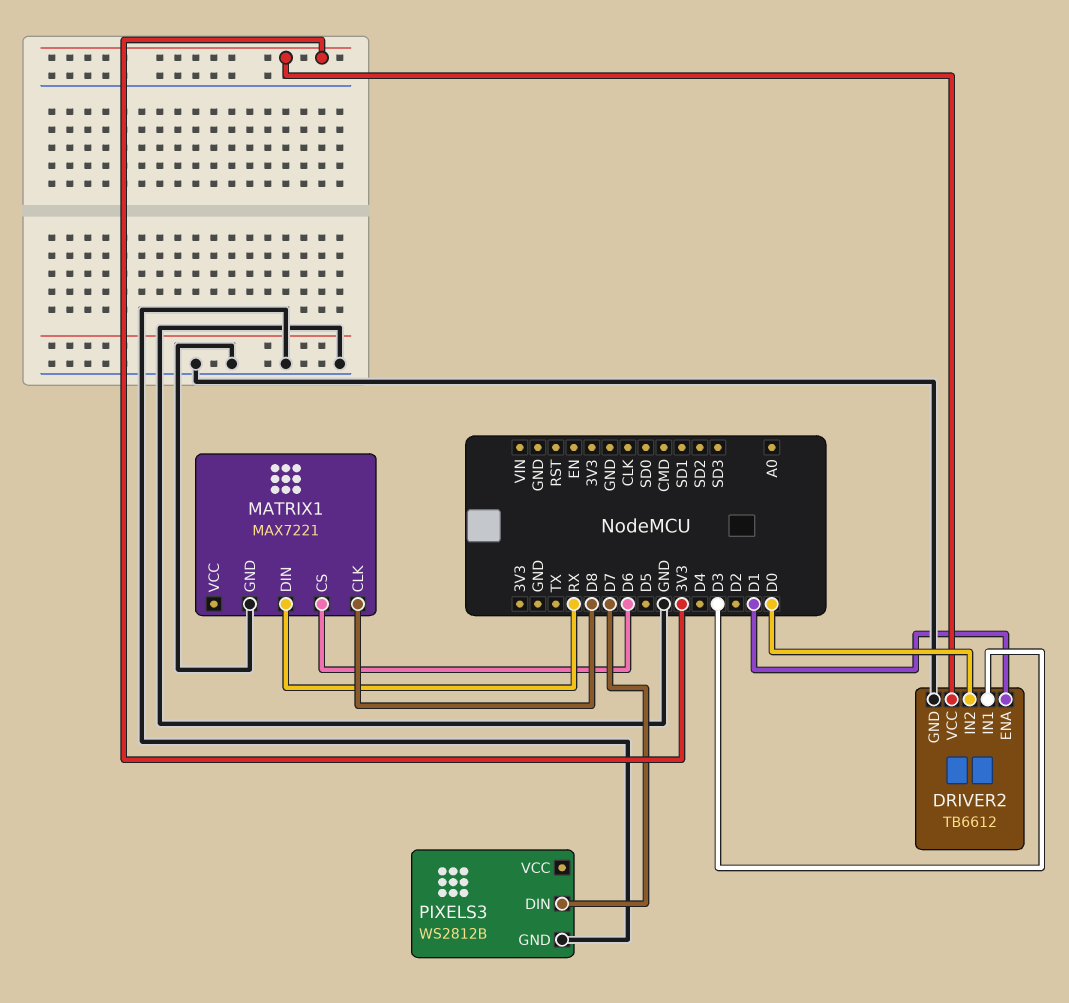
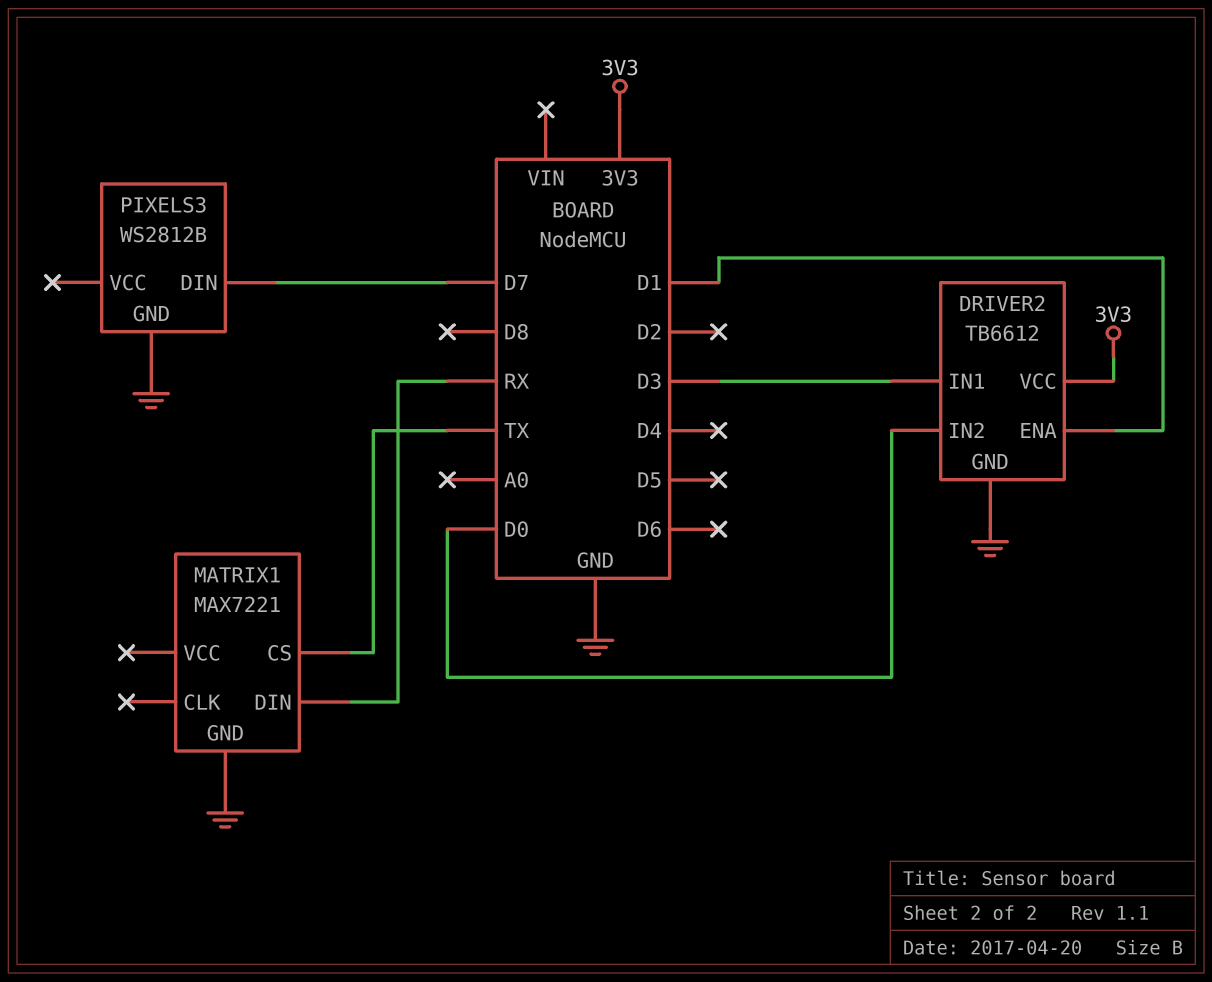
MATRIX1 pin CLK: D8 -> none
MATRIX1 pin CS: D6 -> TX

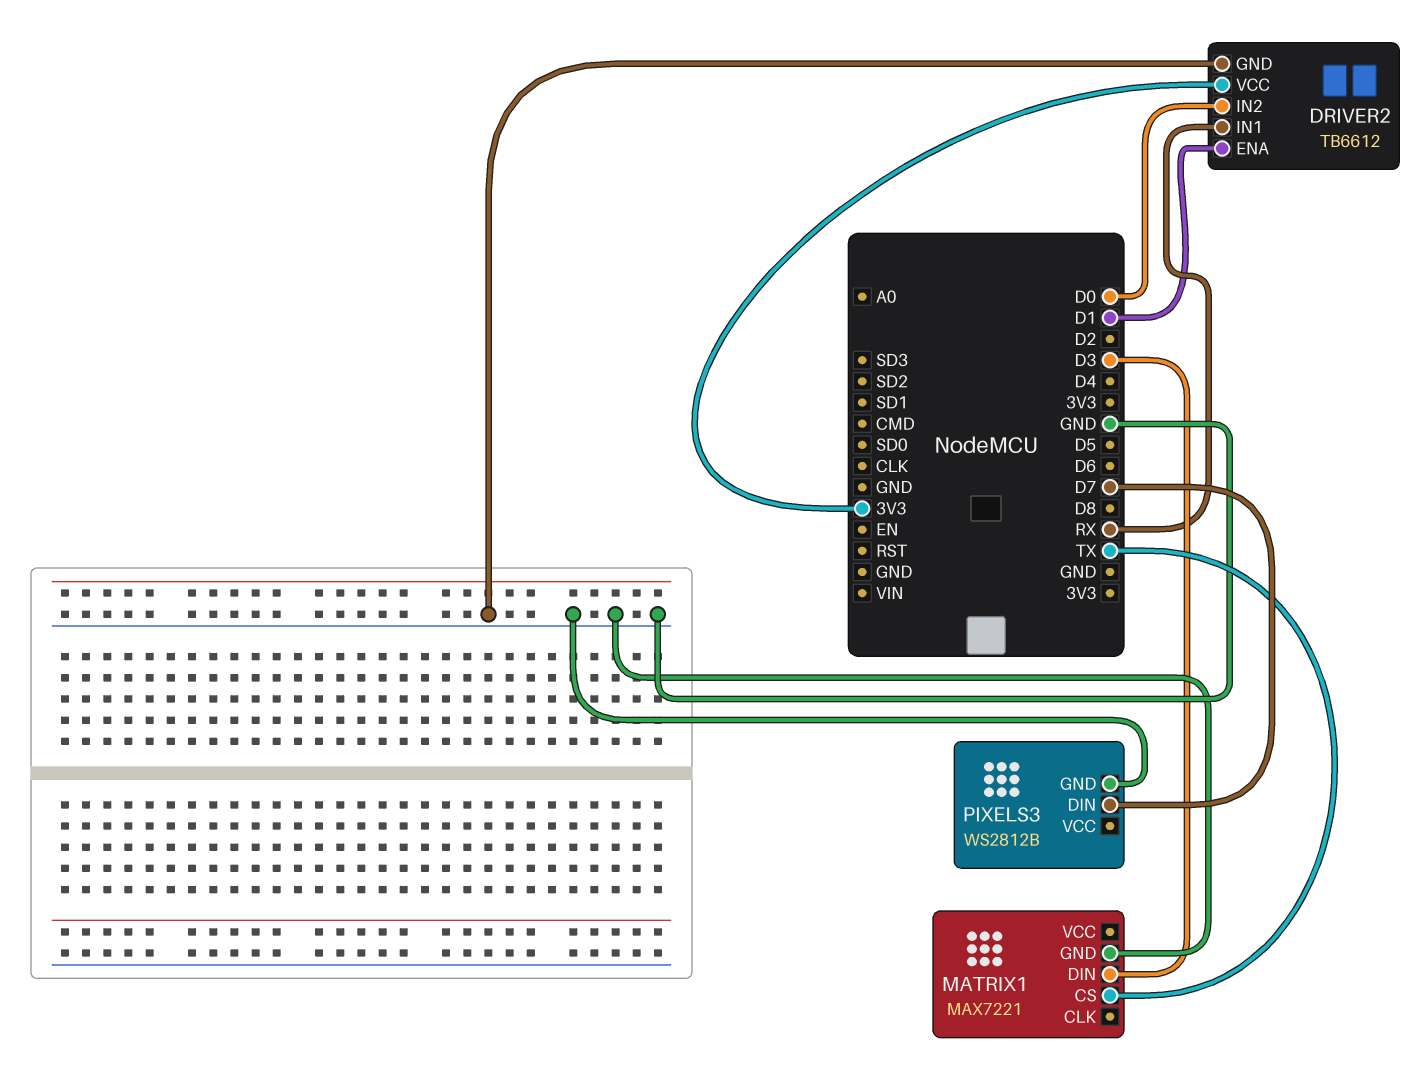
DRIVER2 pin IN1: D3 -> RX
MATRIX1 pin DIN: RX -> D3

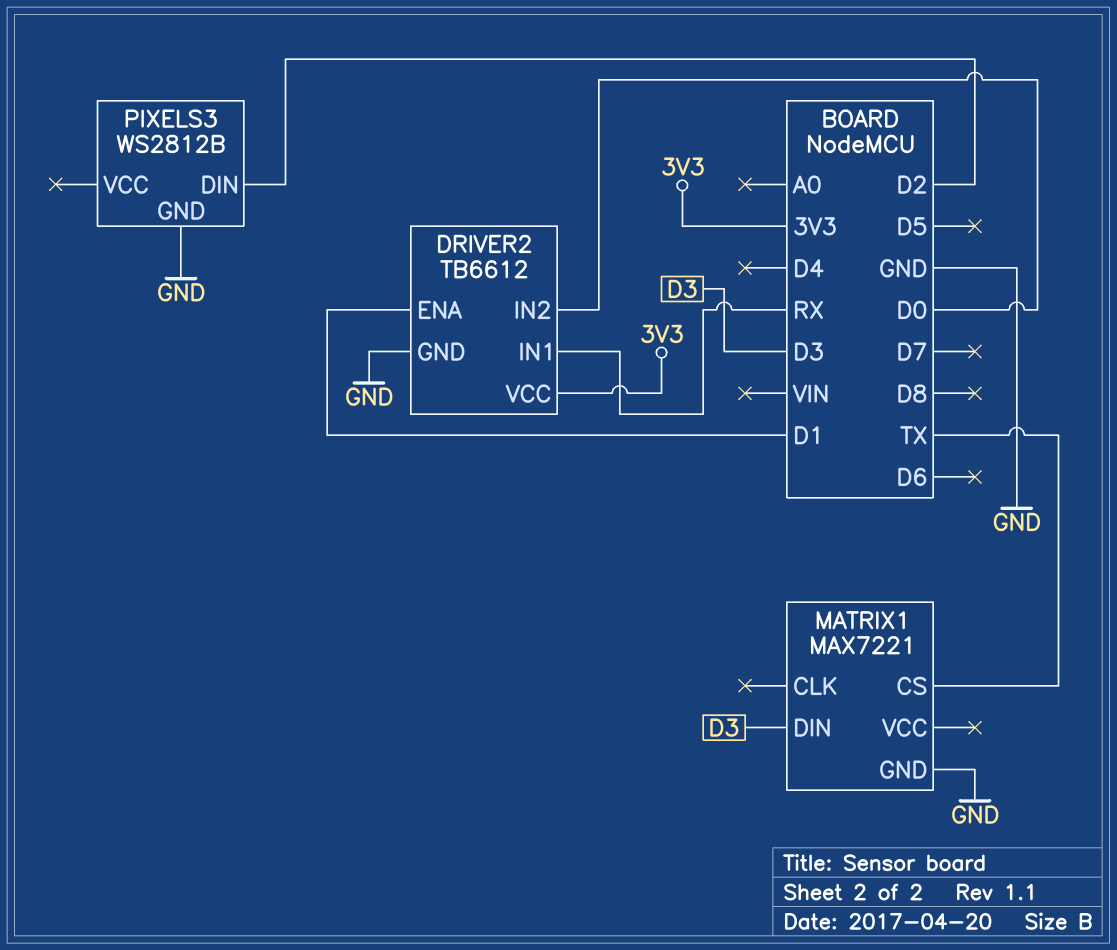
PIXELS3 pin DIN: D7 -> D2

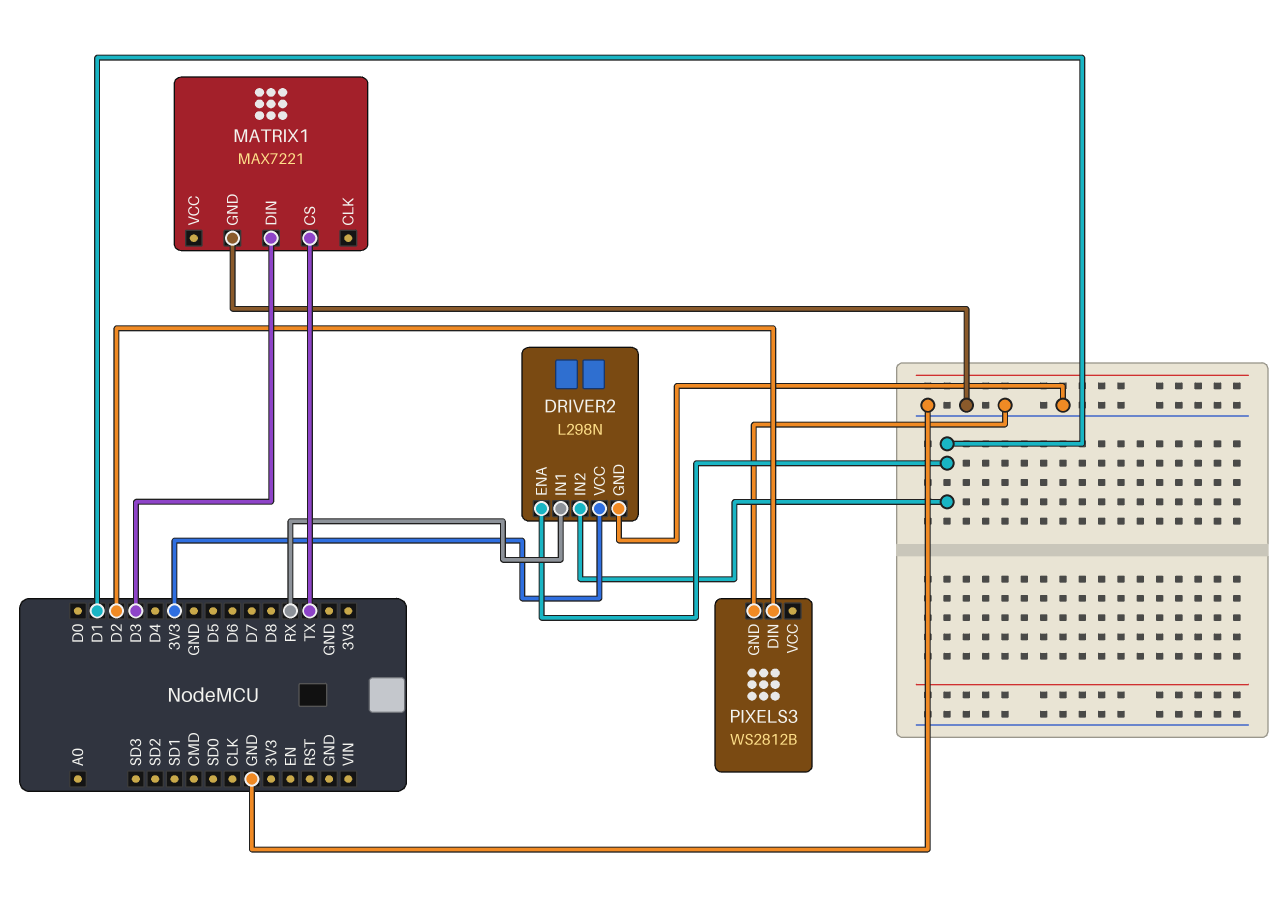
DRIVER2: TB6612 -> L298N
DRIVER2 pin IN2: D0 -> D1

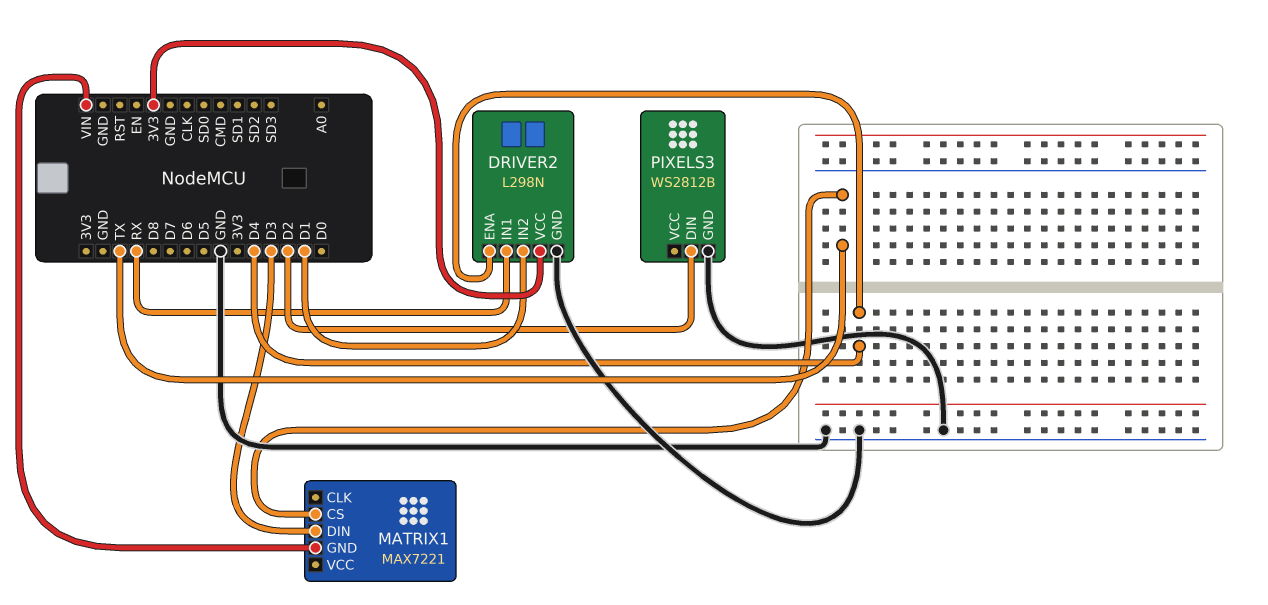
DRIVER2 pin ENA: D1 -> D4
MATRIX1 pin GND: GND -> VIN

